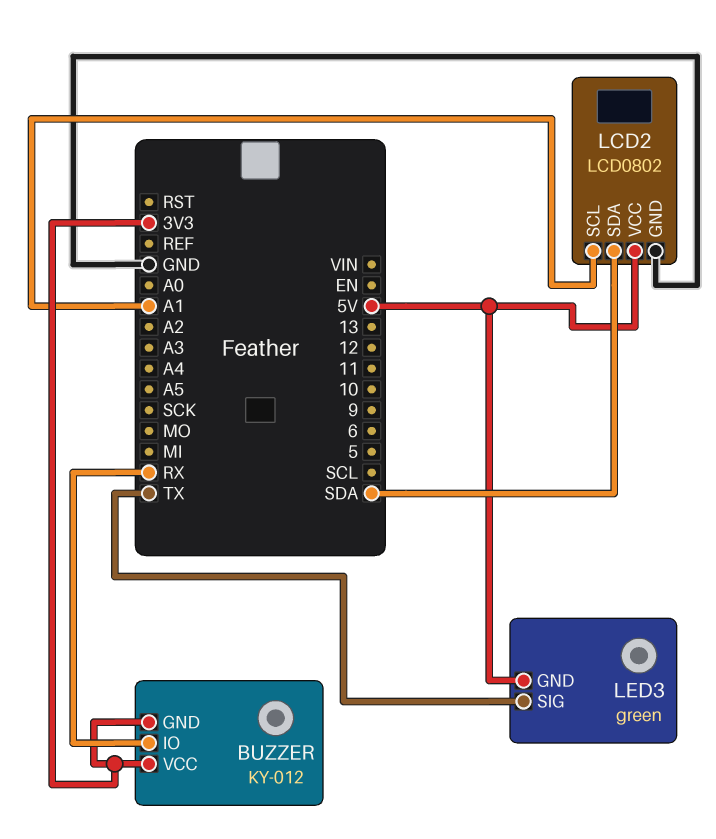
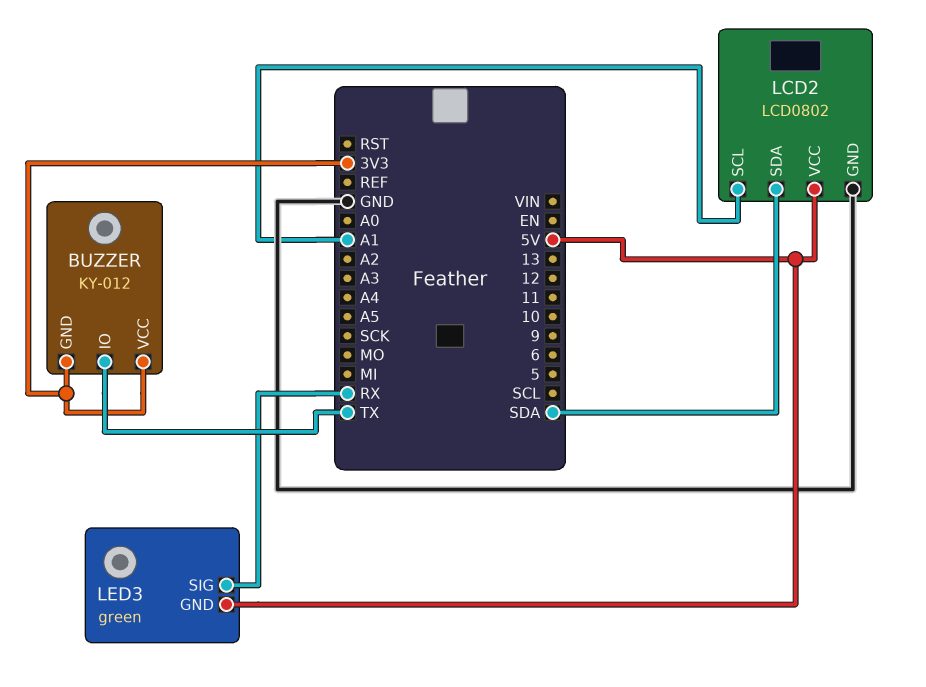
BUZZER pin IO: RX -> TX
LED3 pin SIG: TX -> RX

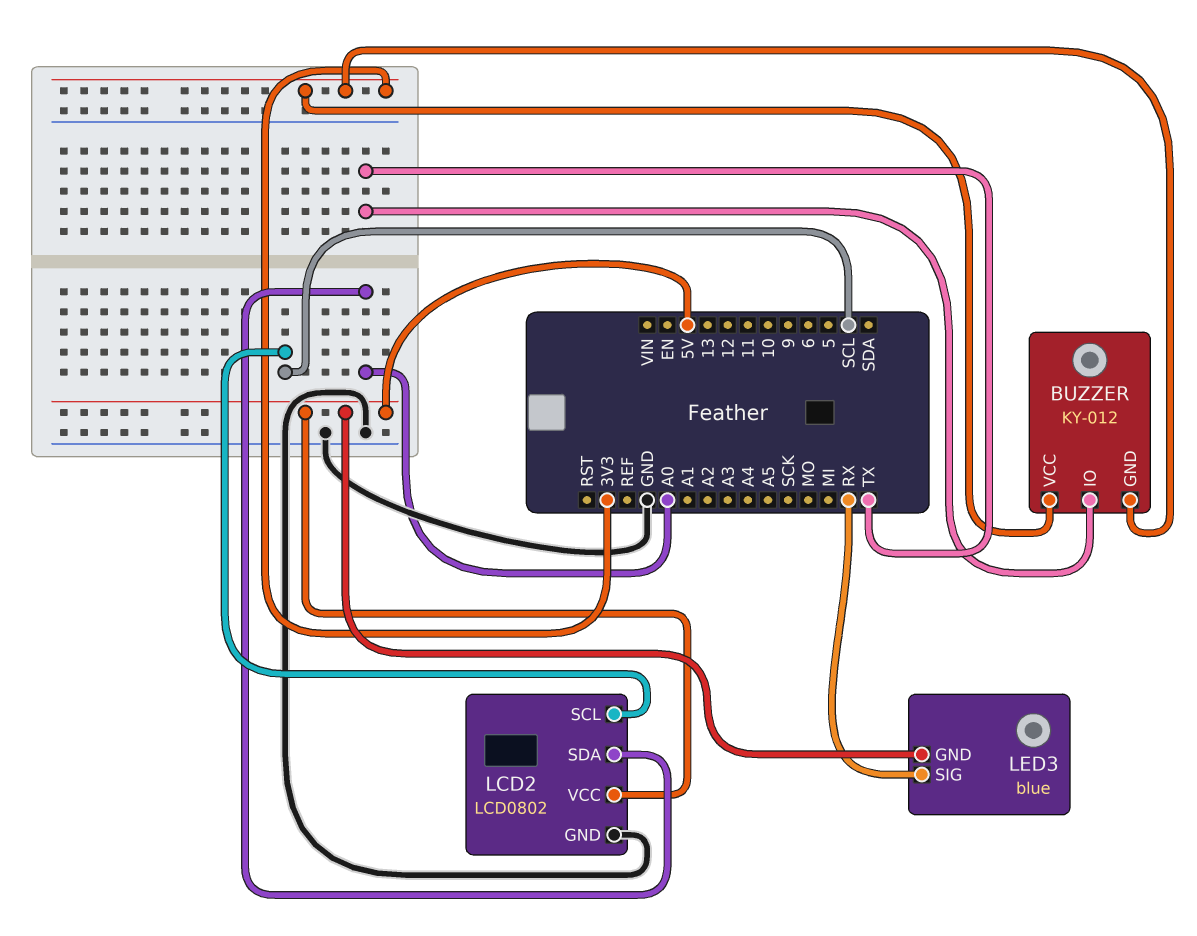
LCD2 pin SCL: A1 -> SCL
LCD2 pin SDA: SDA -> A0
LED3: green -> blue

